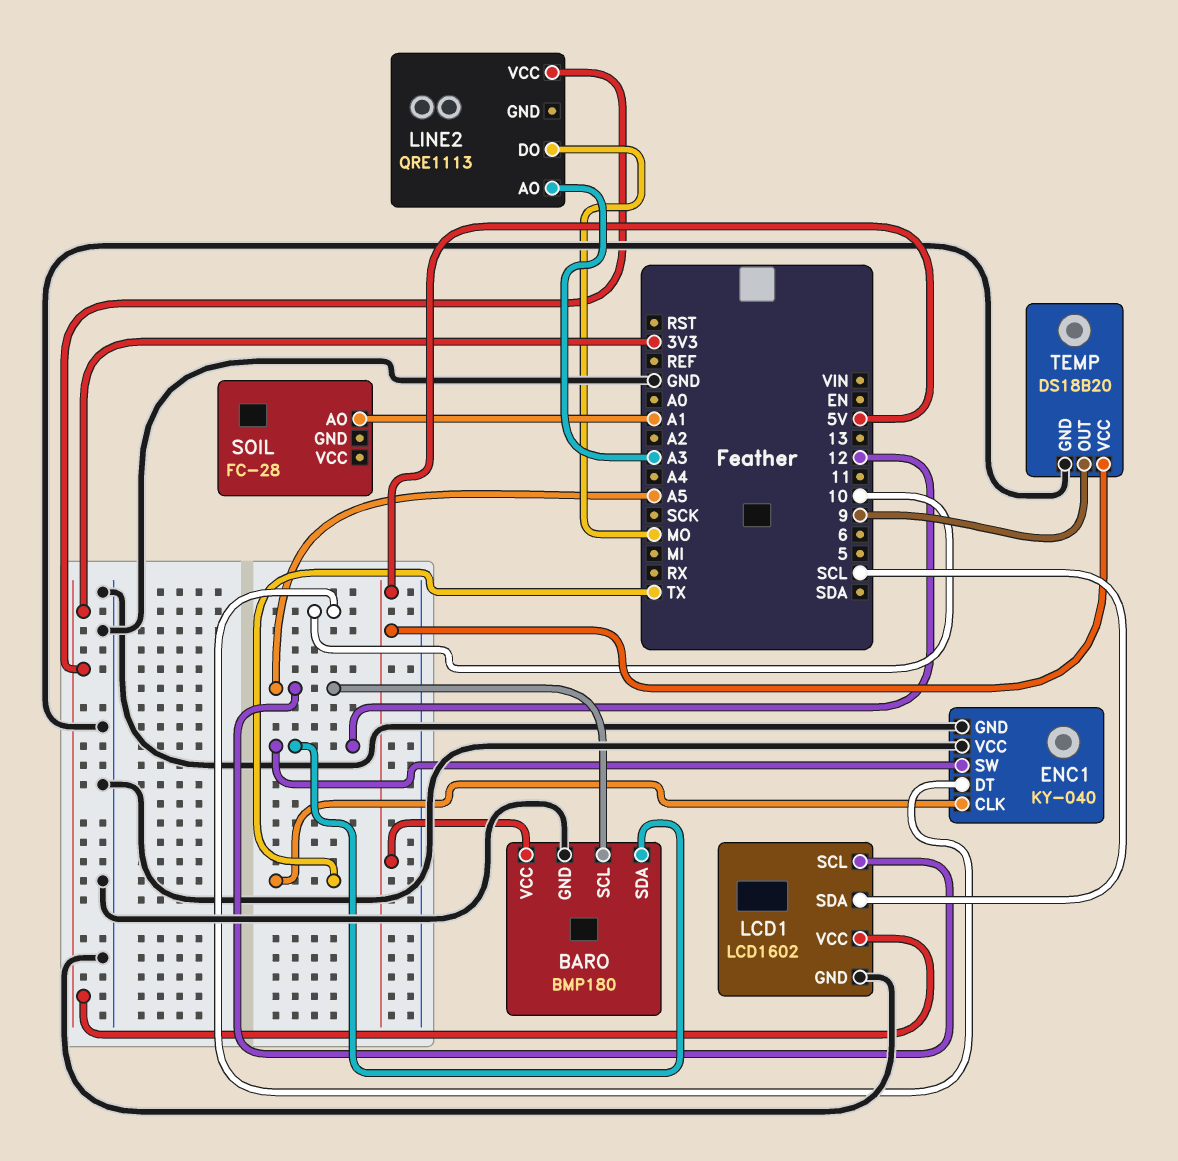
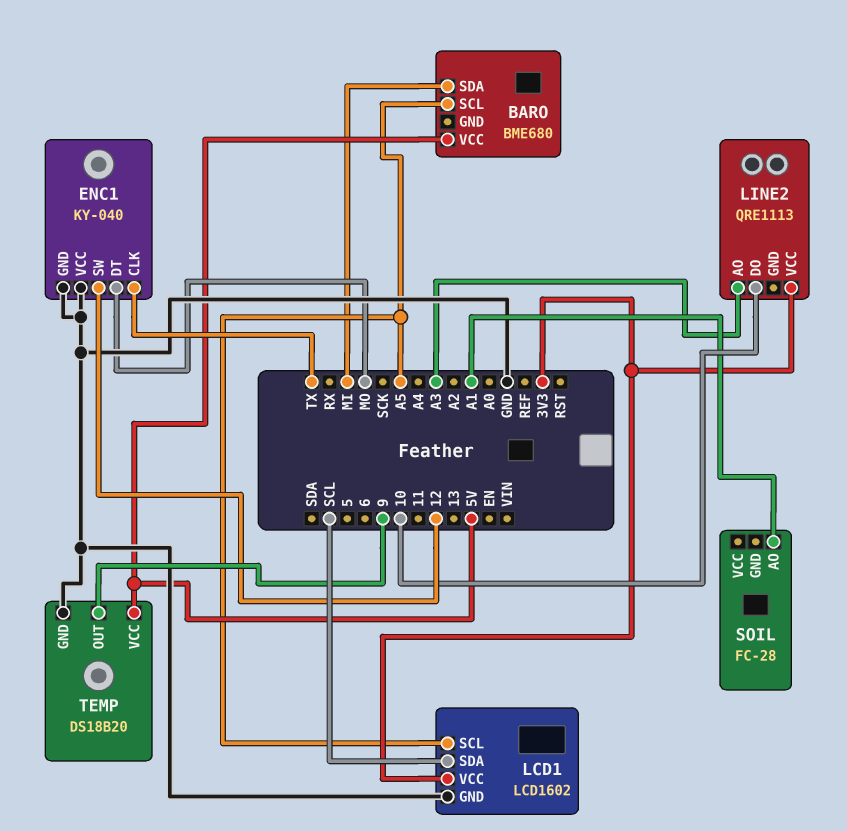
BARO: BMP180 -> BME680
BARO pin GND: GND -> none
BARO pin SDA: 12 -> MI
ENC1 pin DT: 10 -> MO
LINE2 pin DO: MO -> 10

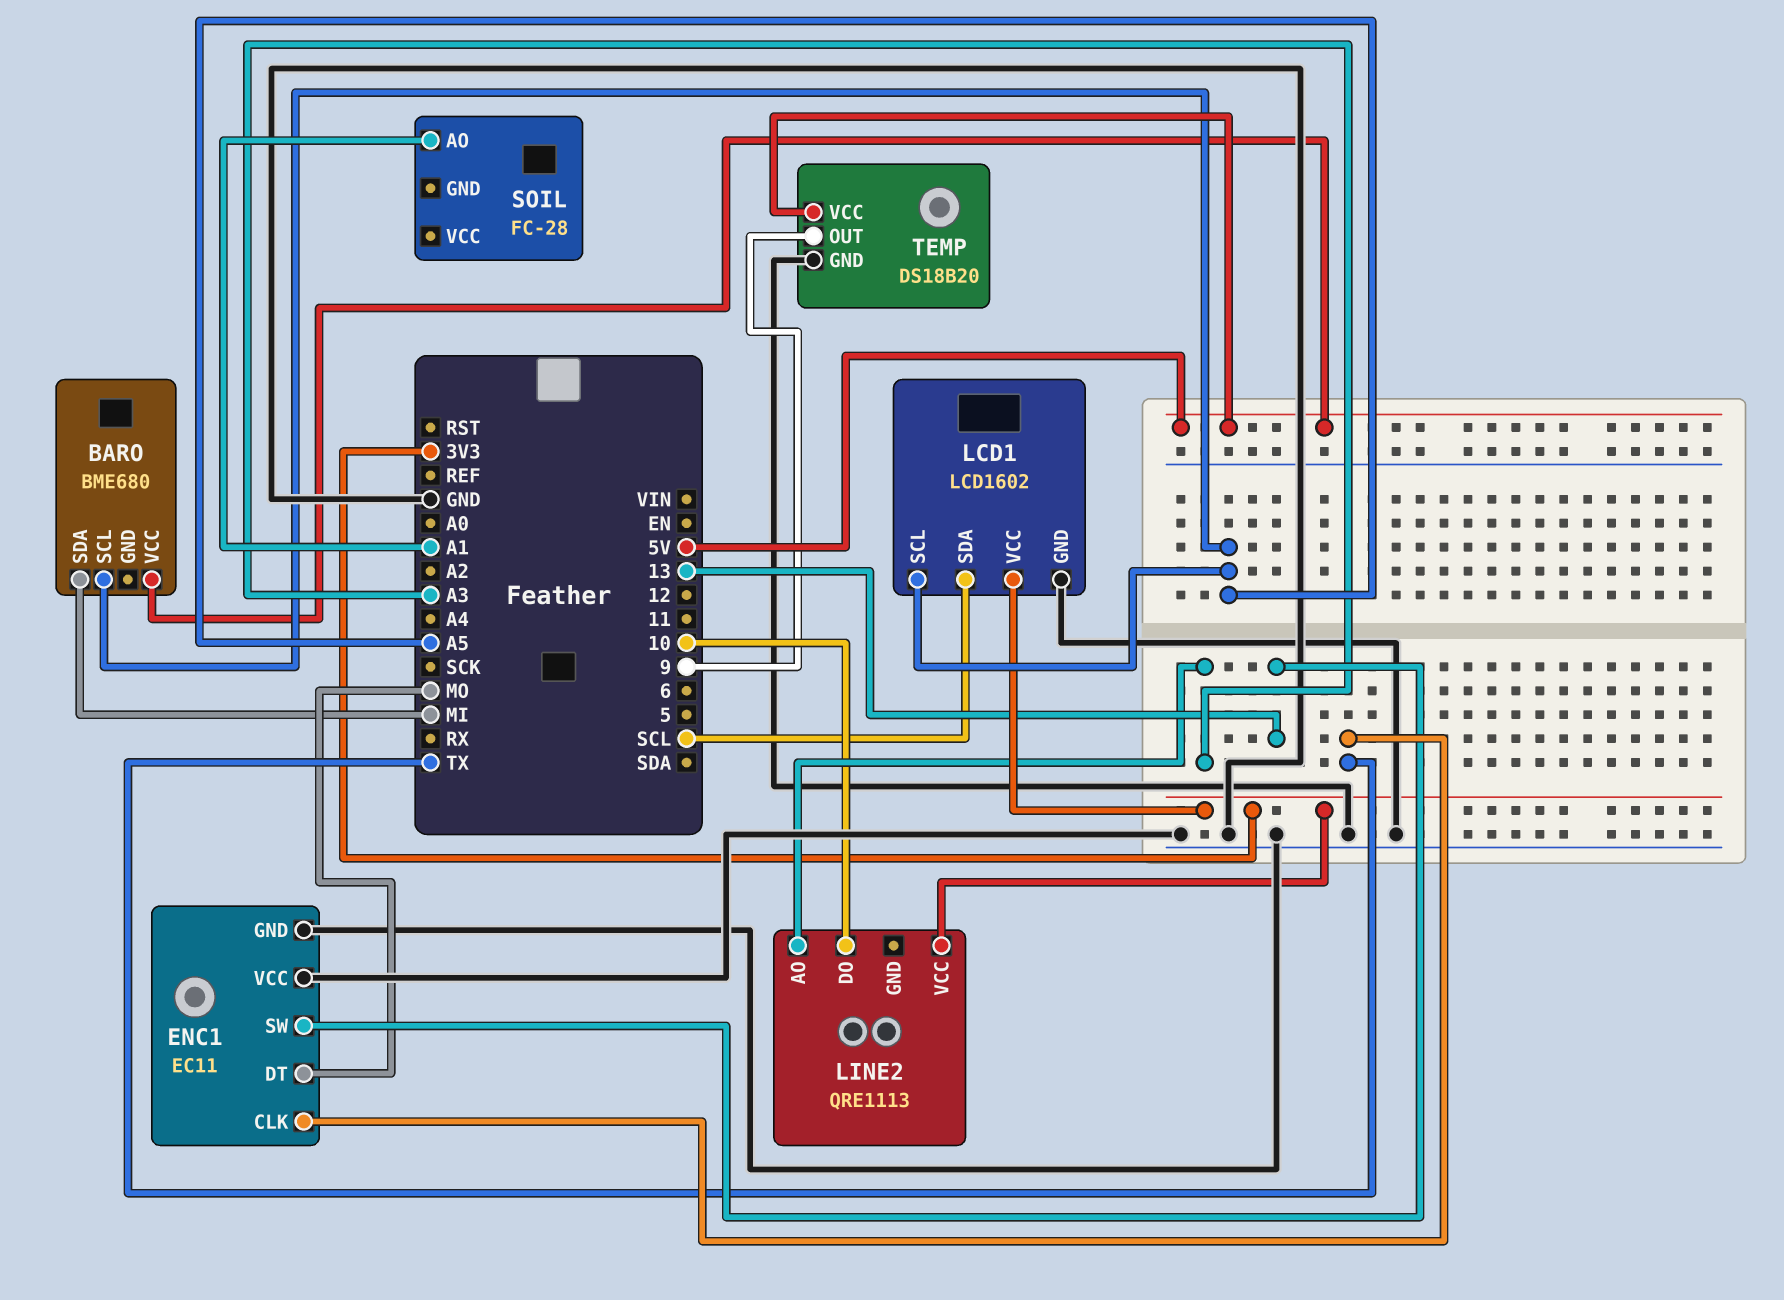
ENC1: KY-040 -> EC11
ENC1 pin SW: 12 -> 13

